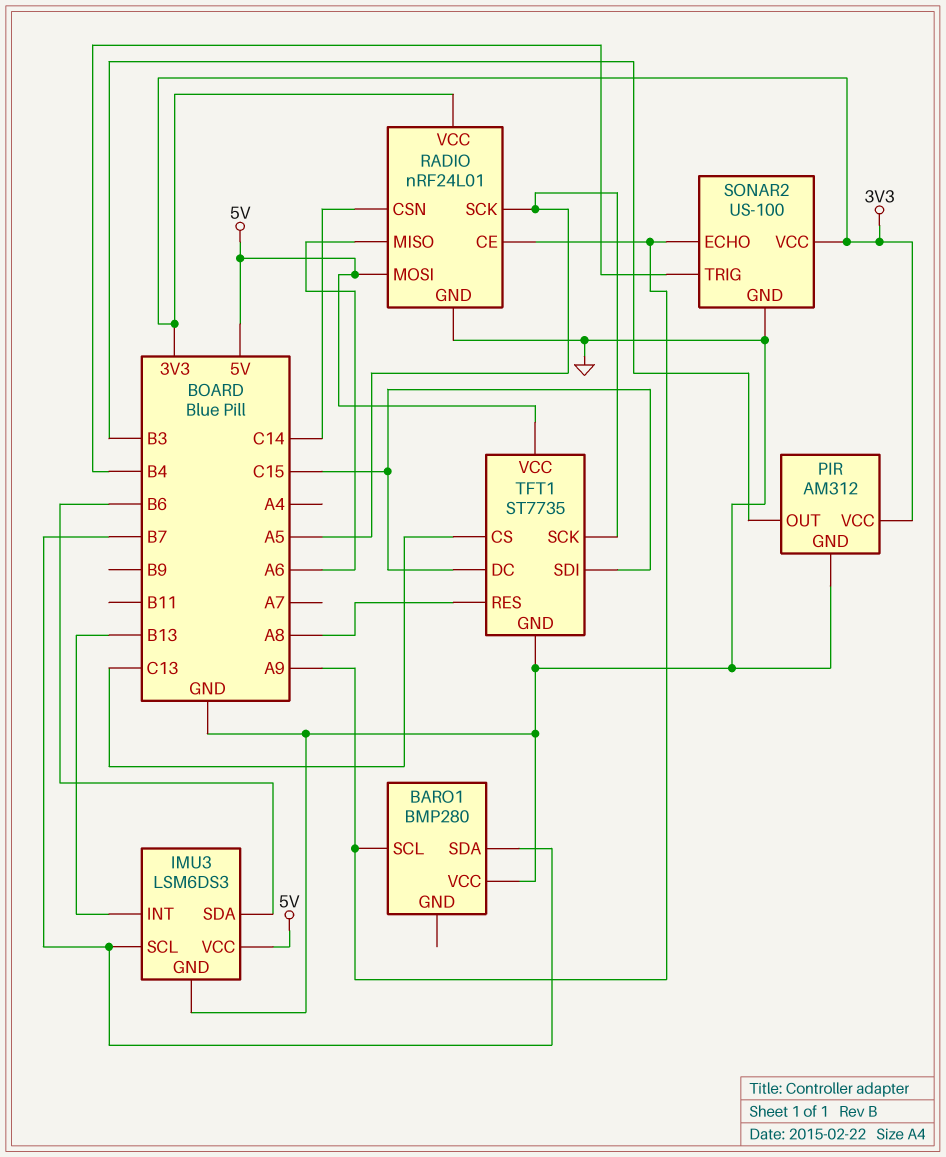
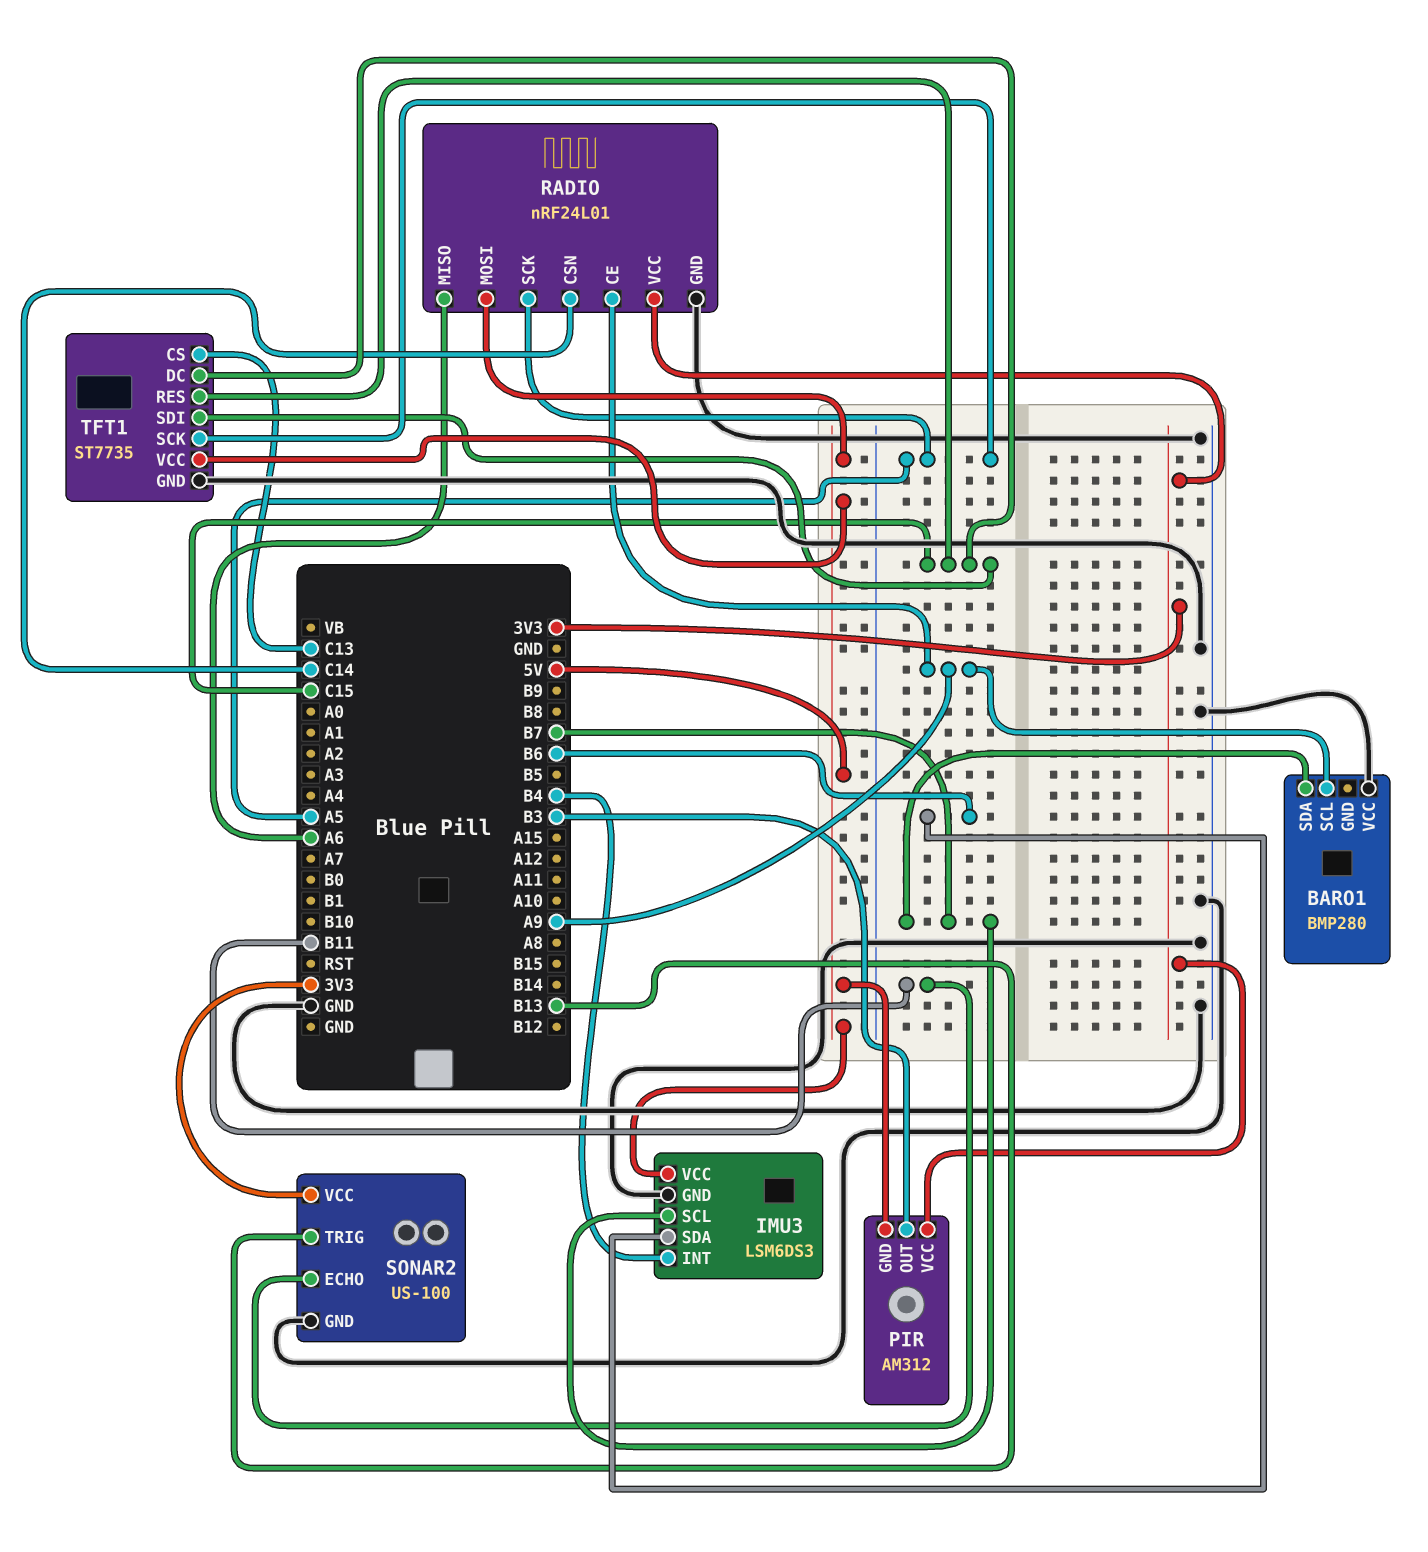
IMU3 pin INT: B13 -> B4
PIR pin GND: GND -> 5V
SONAR2 pin ECHO: A9 -> B11
SONAR2 pin TRIG: B4 -> B13
TFT1 pin RES: A8 -> C15

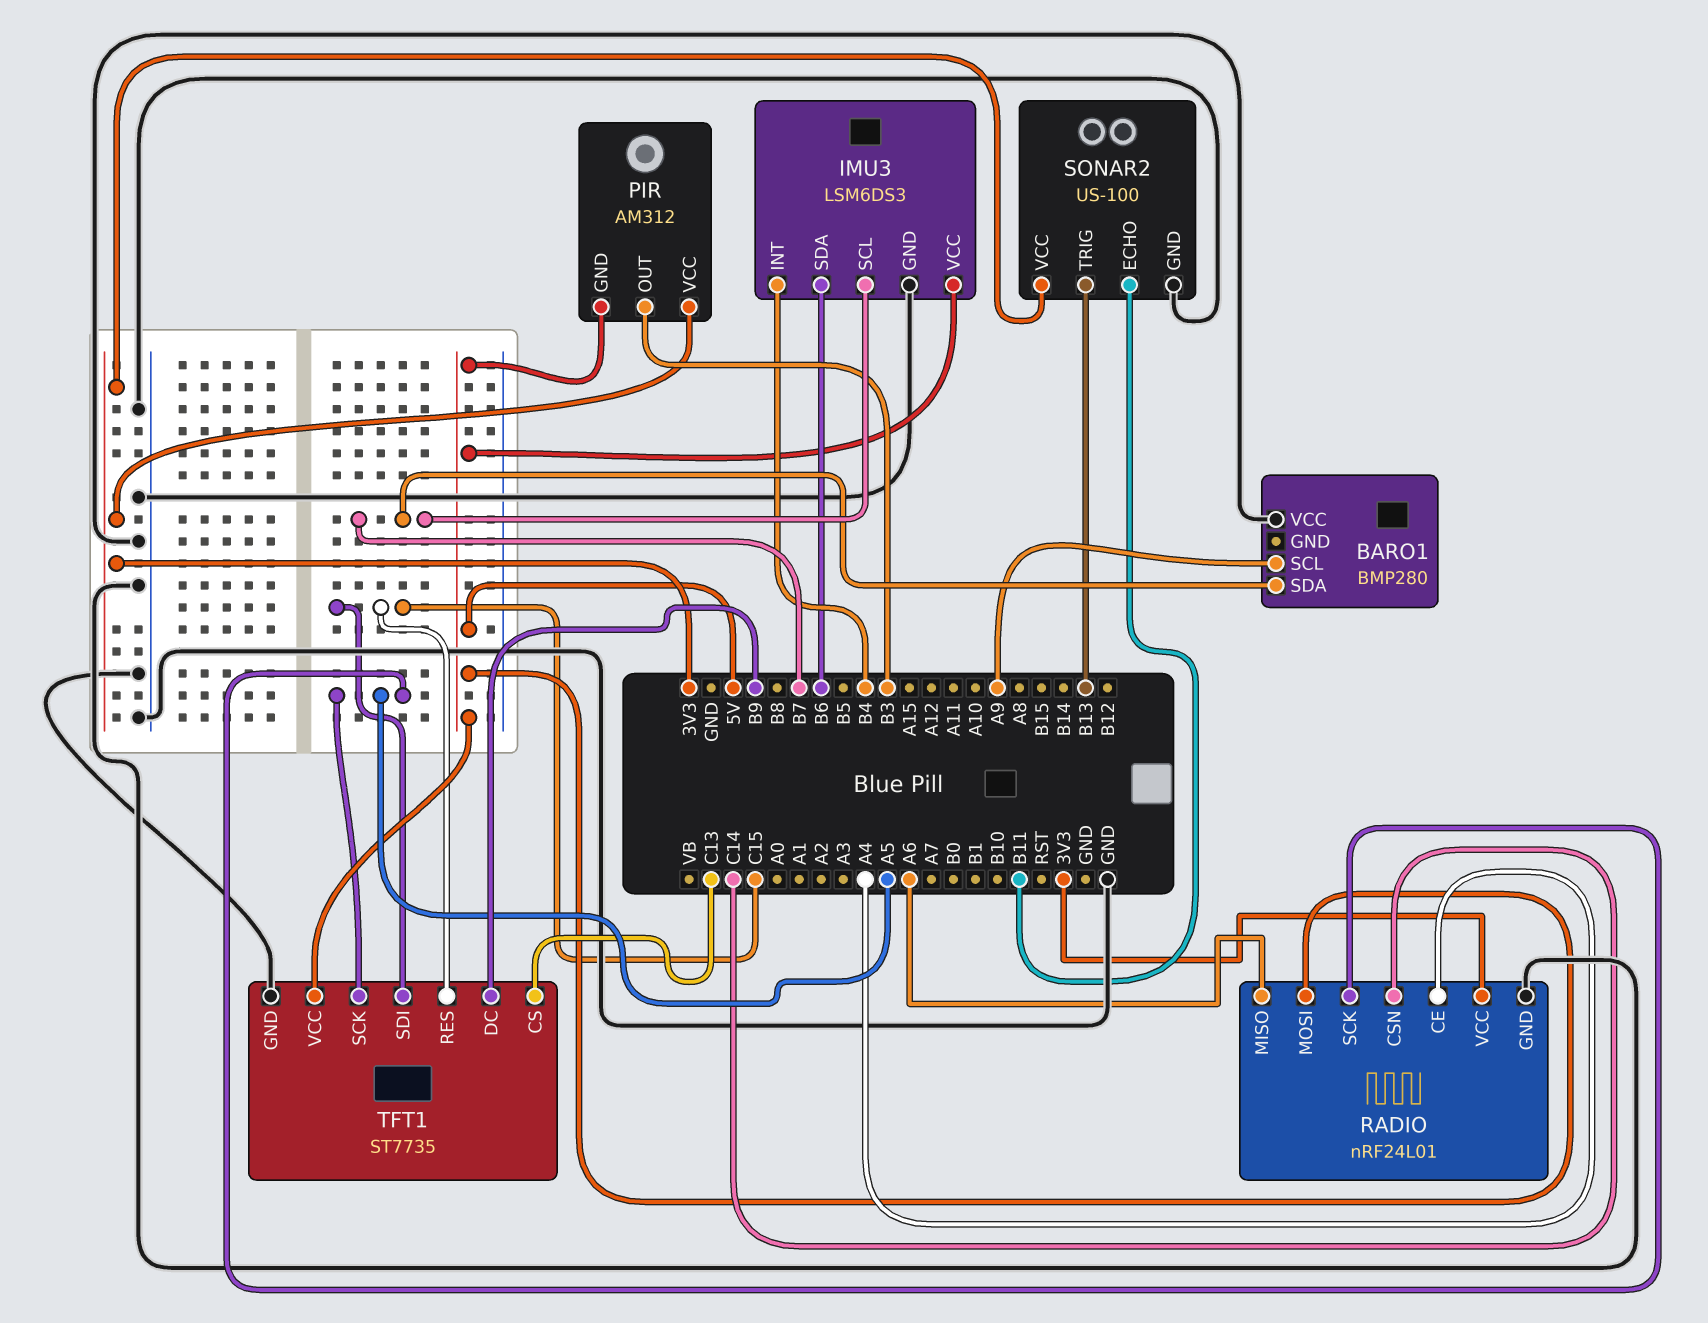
RADIO pin CE: A9 -> A4
TFT1 pin DC: C15 -> B9

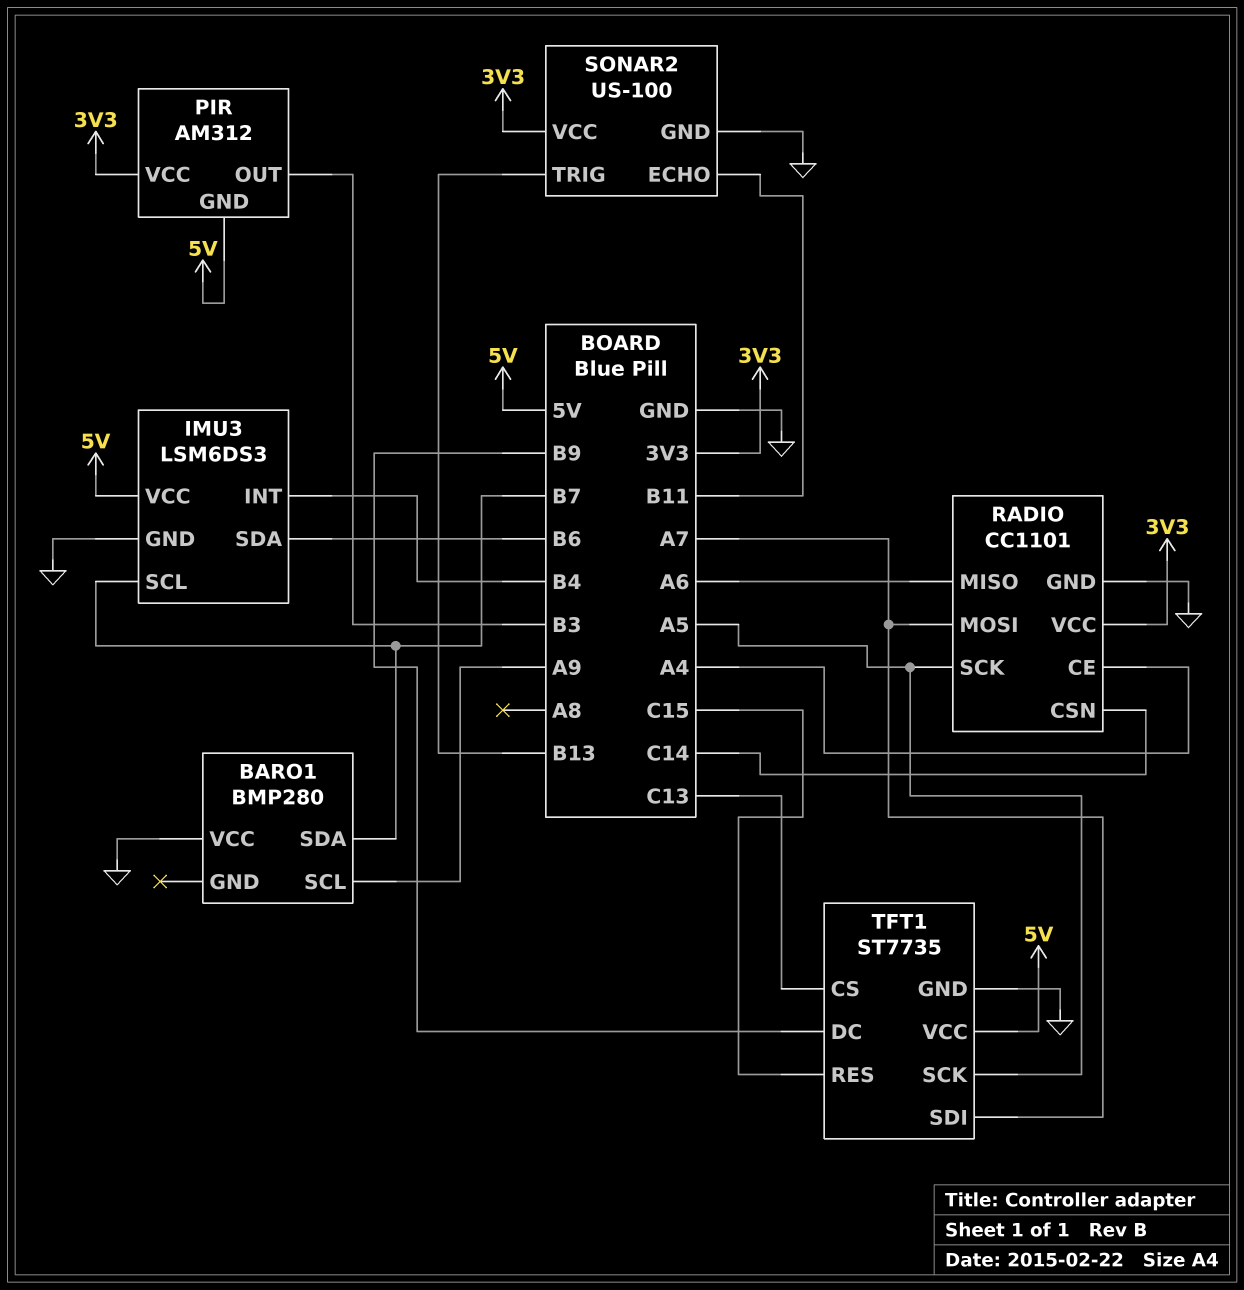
RADIO: nRF24L01 -> CC1101
RADIO pin MOSI: 5V -> A7
TFT1 pin SDI: C15 -> A7

